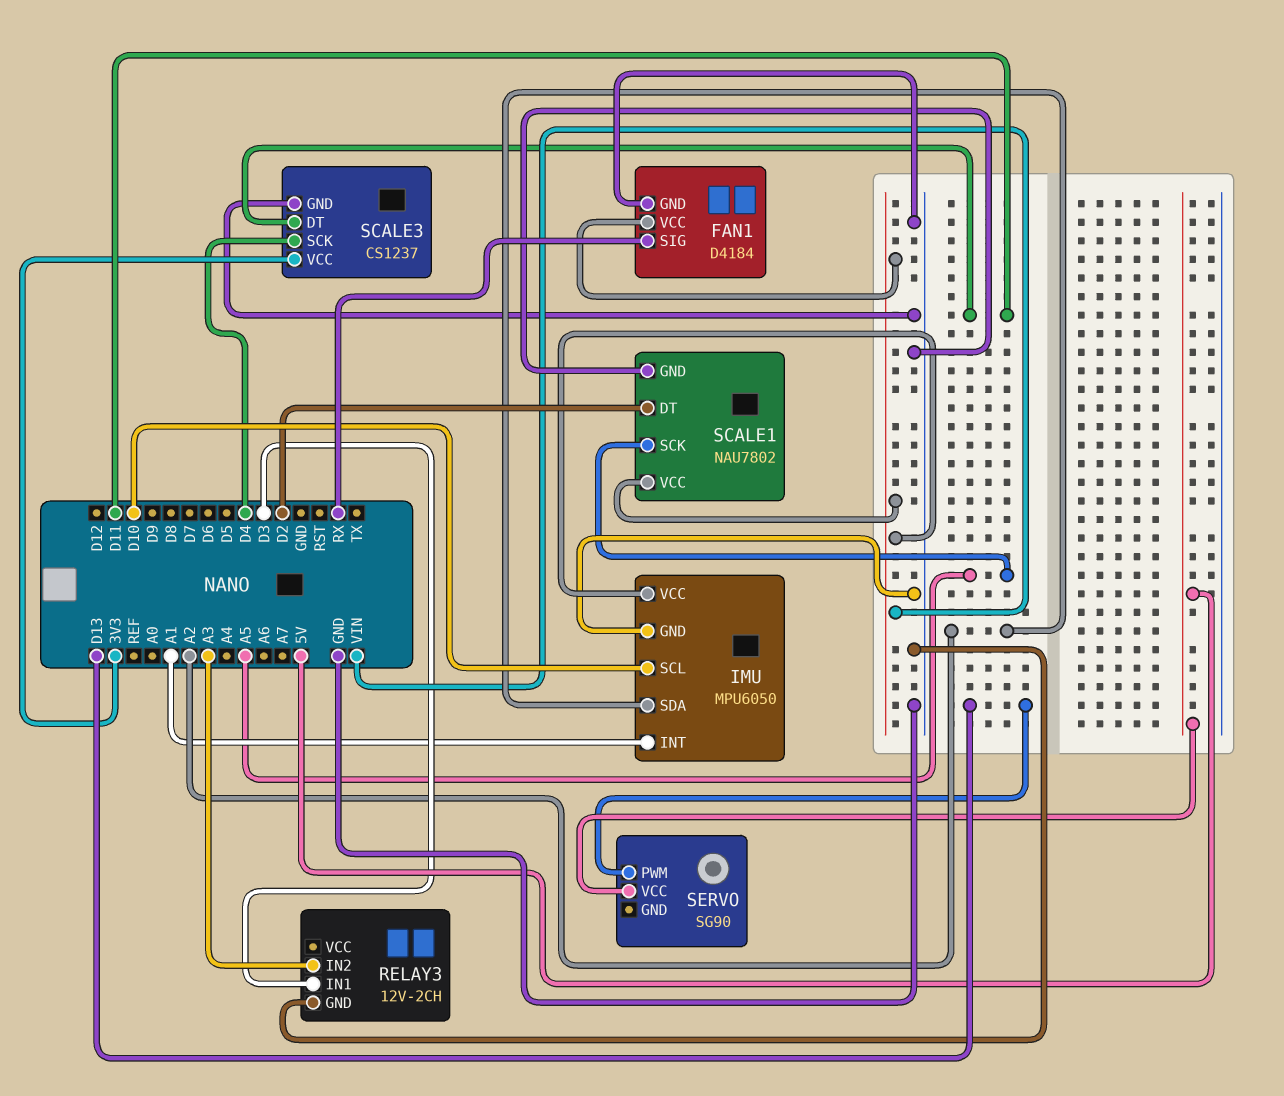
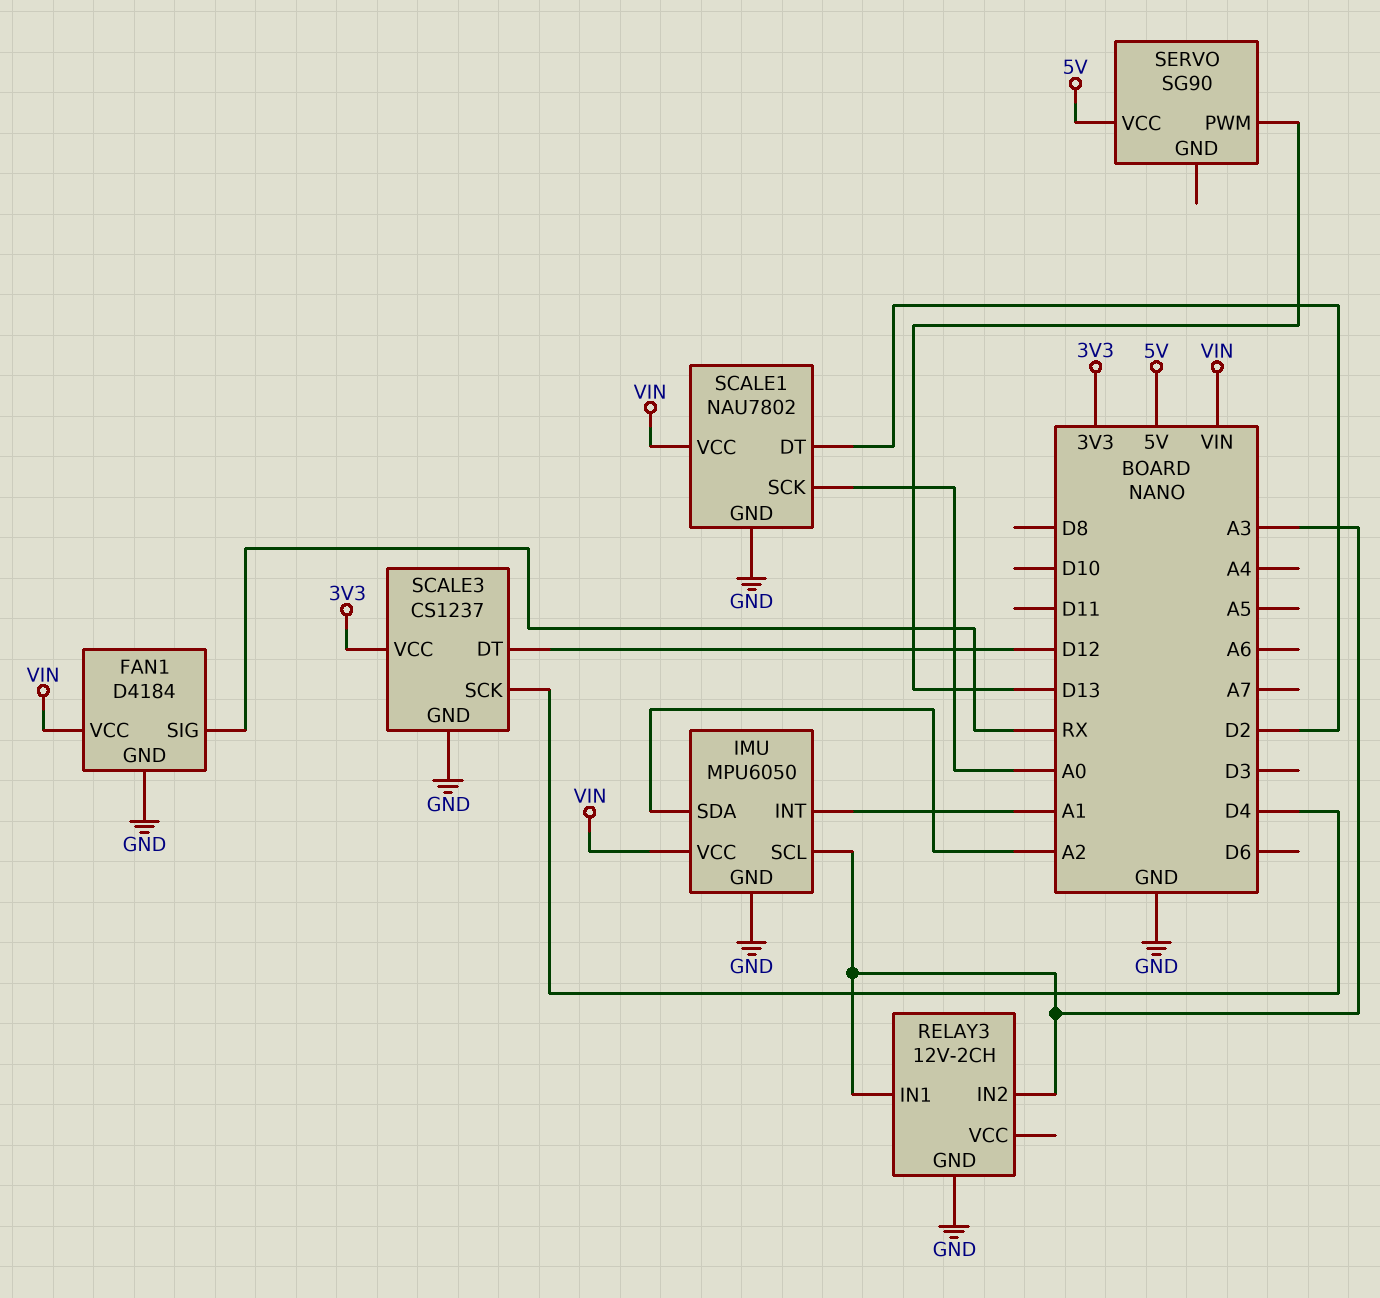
IMU pin SCL: D10 -> A3
RELAY3 pin IN1: D3 -> A3
SCALE1 pin SCK: A5 -> A0
SCALE3 pin DT: D11 -> D12

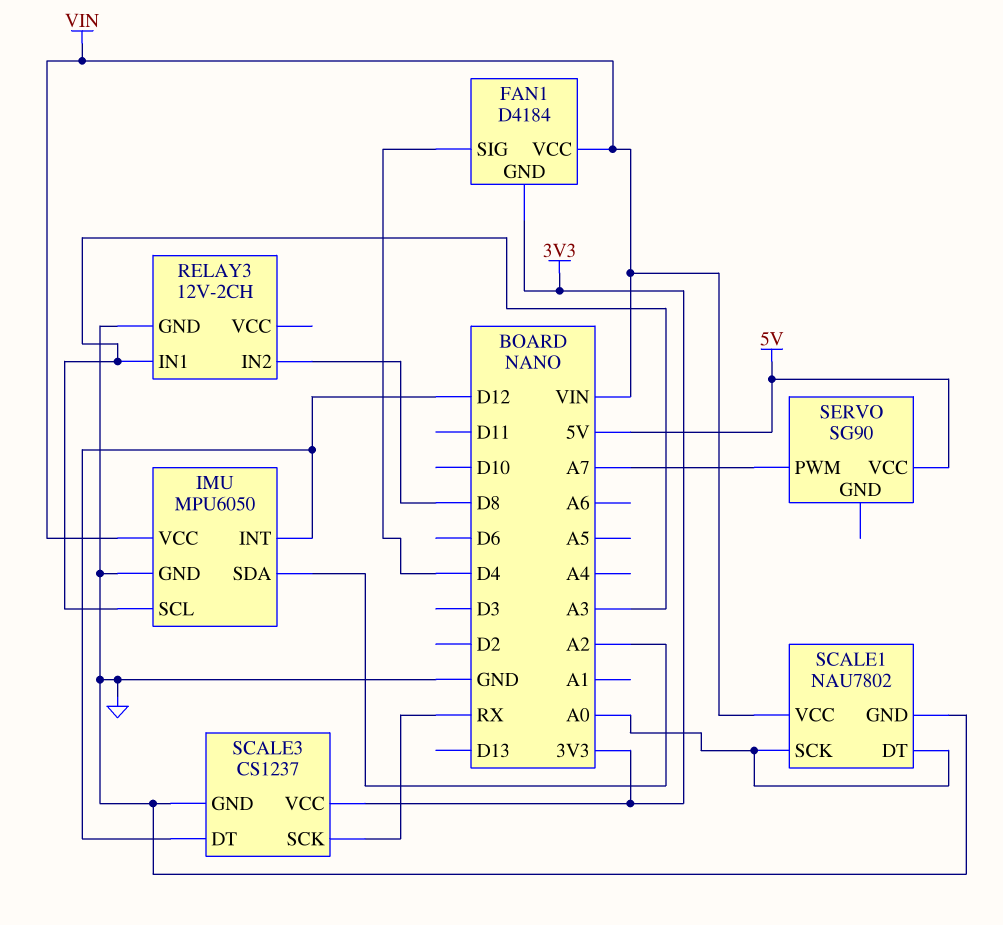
FAN1 pin GND: GND -> 3V3
FAN1 pin SIG: RX -> D4
IMU pin INT: A1 -> D12
RELAY3 pin IN2: A3 -> D8
SCALE1 pin DT: D2 -> A0
SCALE3 pin SCK: D4 -> RX
SERVO pin PWM: D13 -> A7

